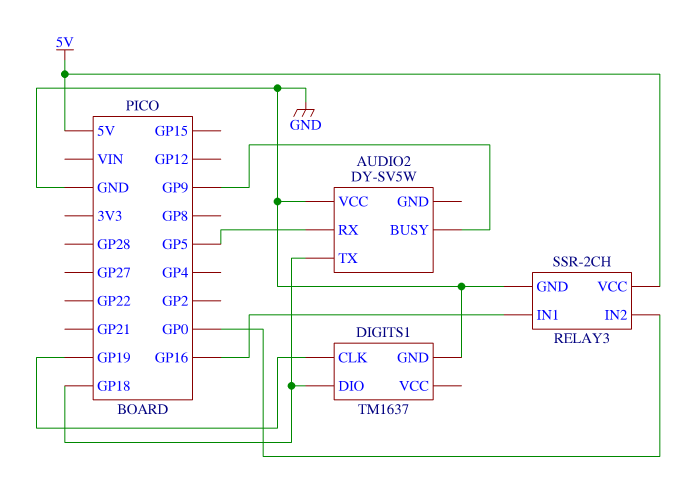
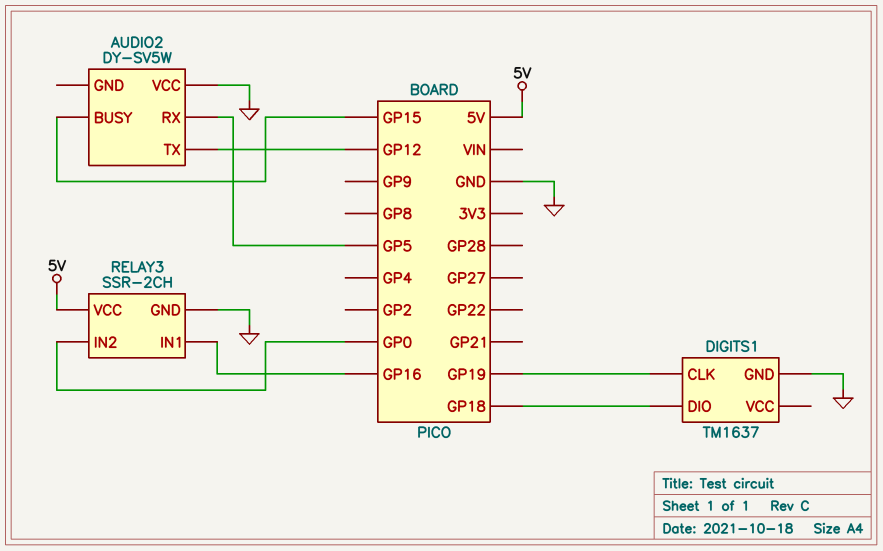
AUDIO2 pin BUSY: GP9 -> GP15
AUDIO2 pin TX: GP18 -> GP12

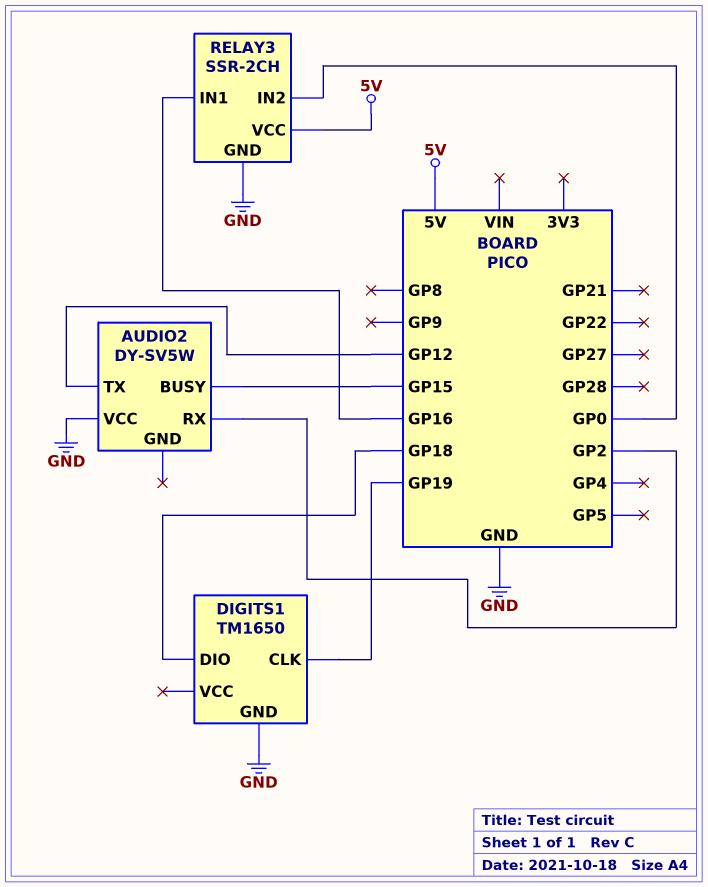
AUDIO2 pin RX: GP5 -> GP2
DIGITS1: TM1637 -> TM1650

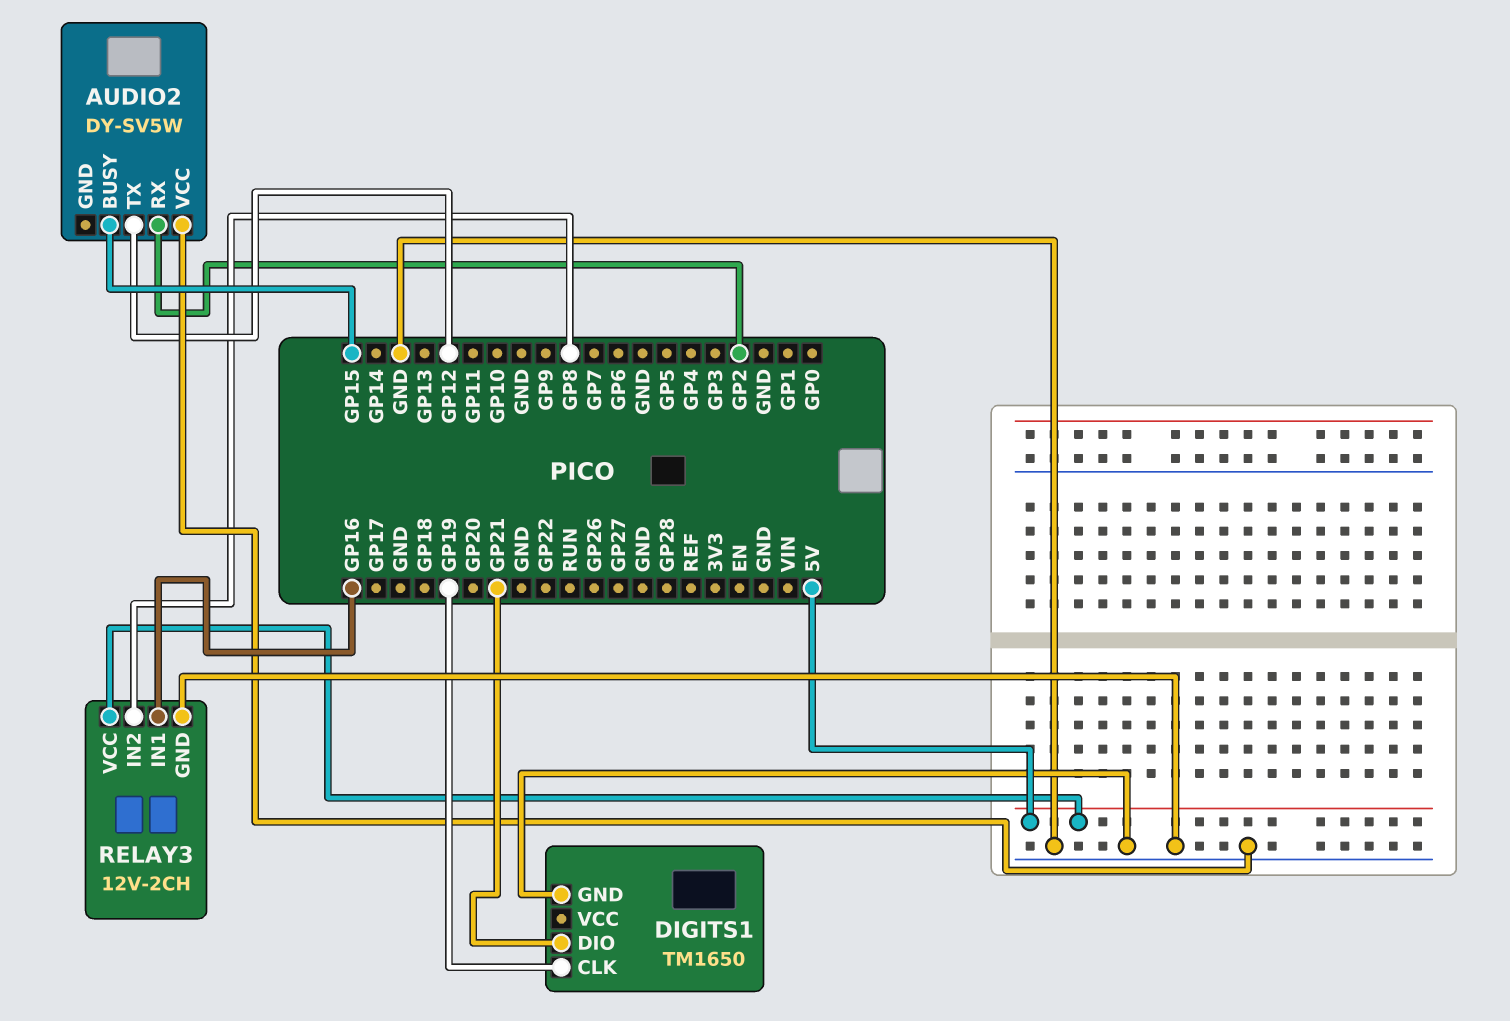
DIGITS1 pin DIO: GP18 -> GP21
RELAY3: SSR-2CH -> 12V-2CH
RELAY3 pin IN2: GP0 -> GP8

